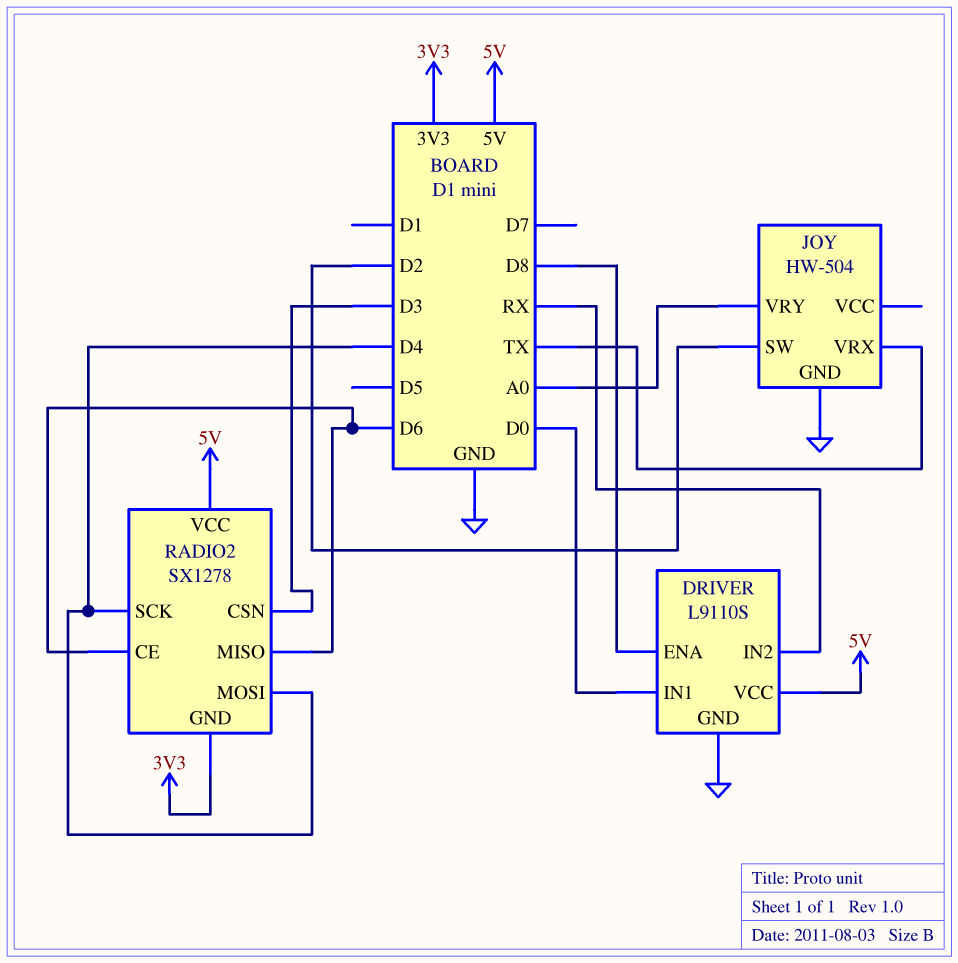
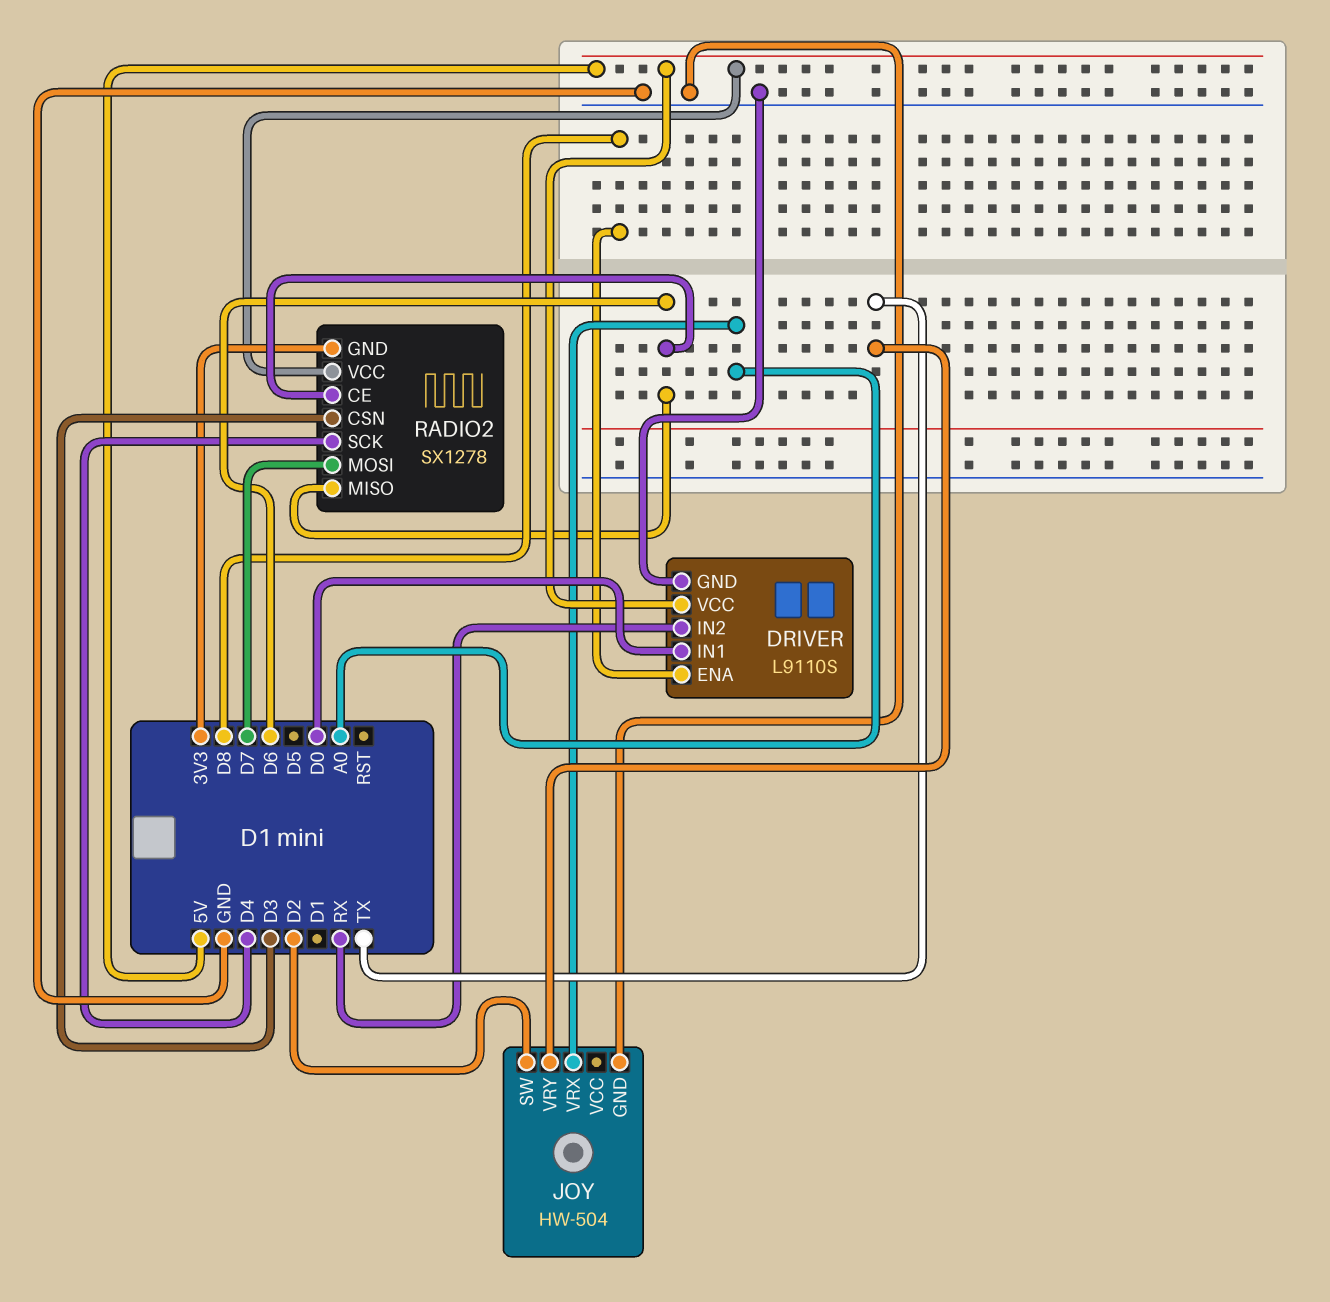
JOY pin VRX: TX -> A0
JOY pin VRY: A0 -> TX
RADIO2 pin MOSI: D4 -> D7

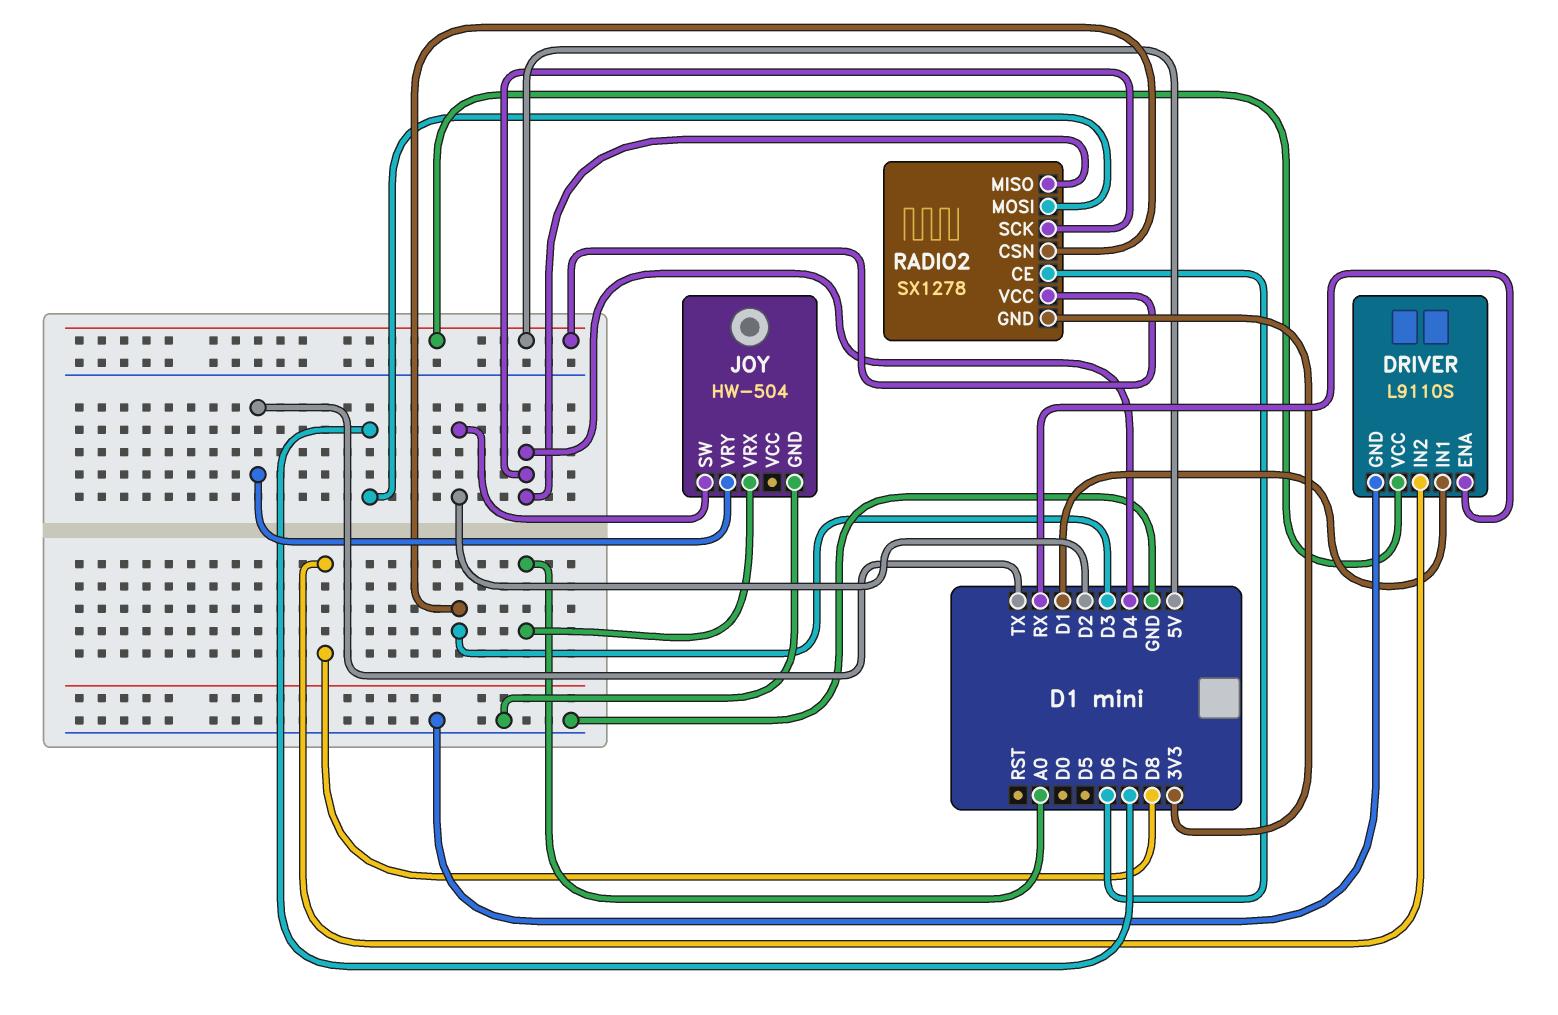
DRIVER pin ENA: D8 -> RX
DRIVER pin IN1: D0 -> D1
DRIVER pin IN2: RX -> D8
RADIO2 pin MISO: D6 -> D4

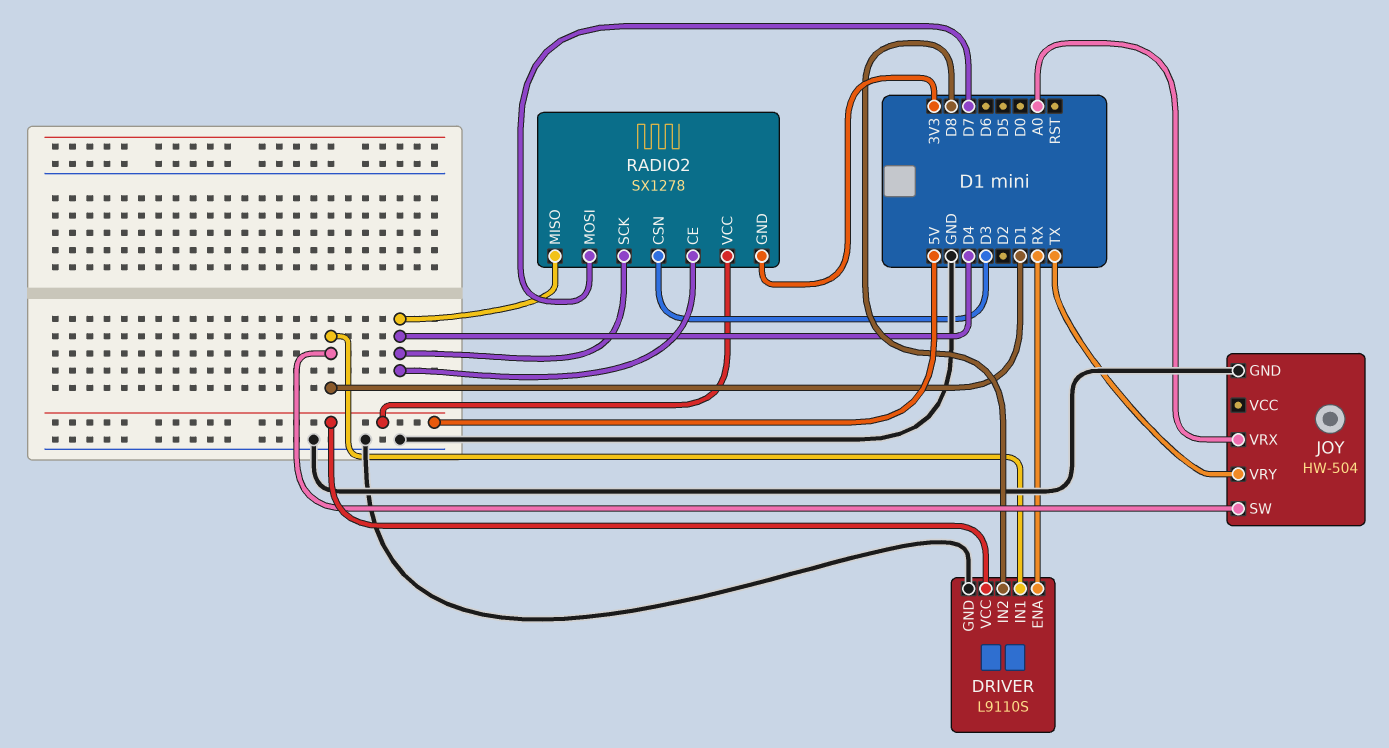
JOY pin SW: D2 -> D1
RADIO2 pin CE: D6 -> D4

